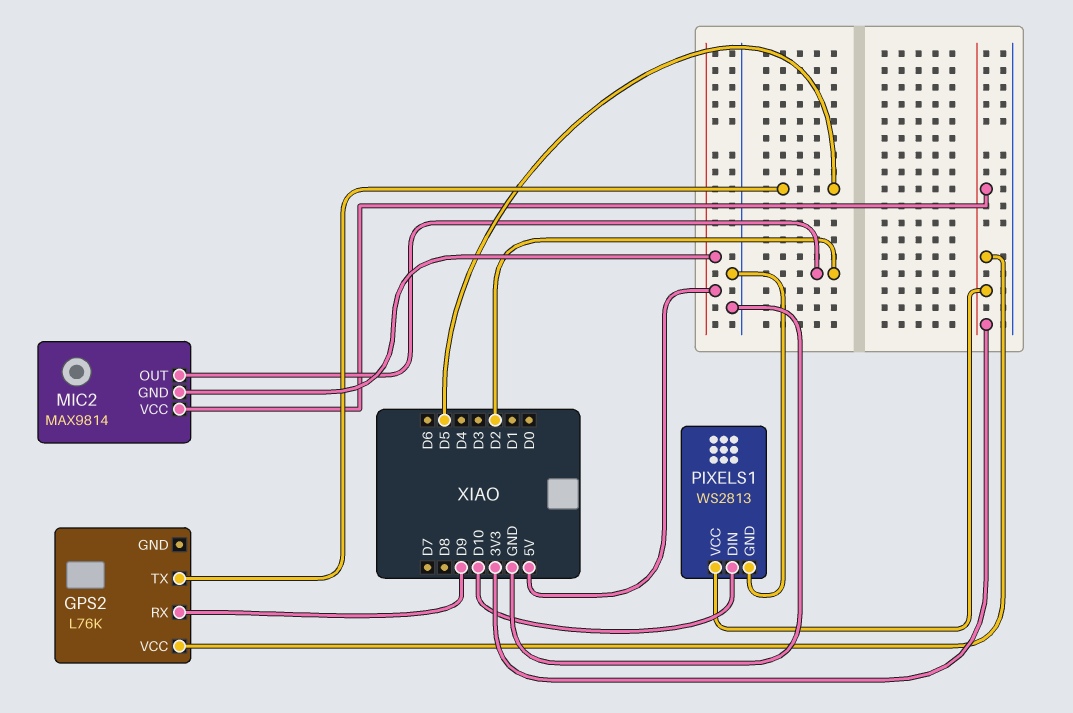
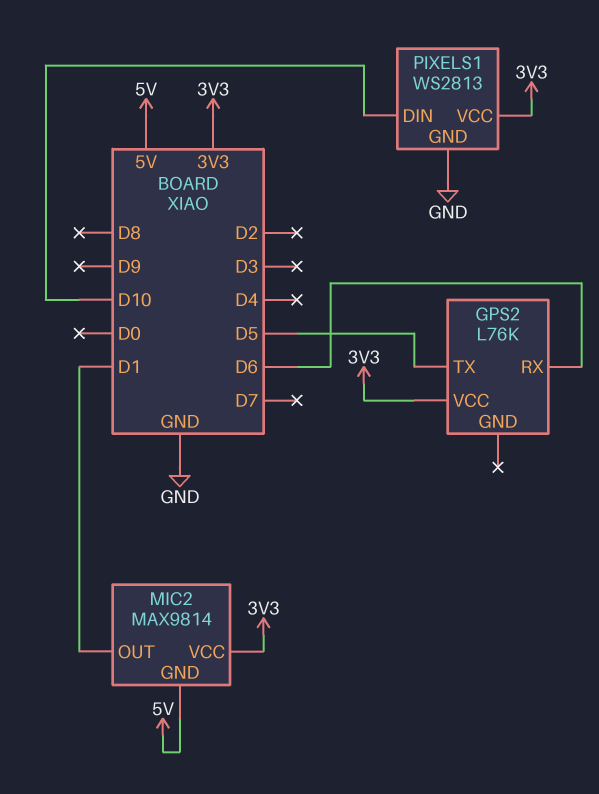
GPS2 pin RX: D9 -> D6
MIC2 pin OUT: D2 -> D1

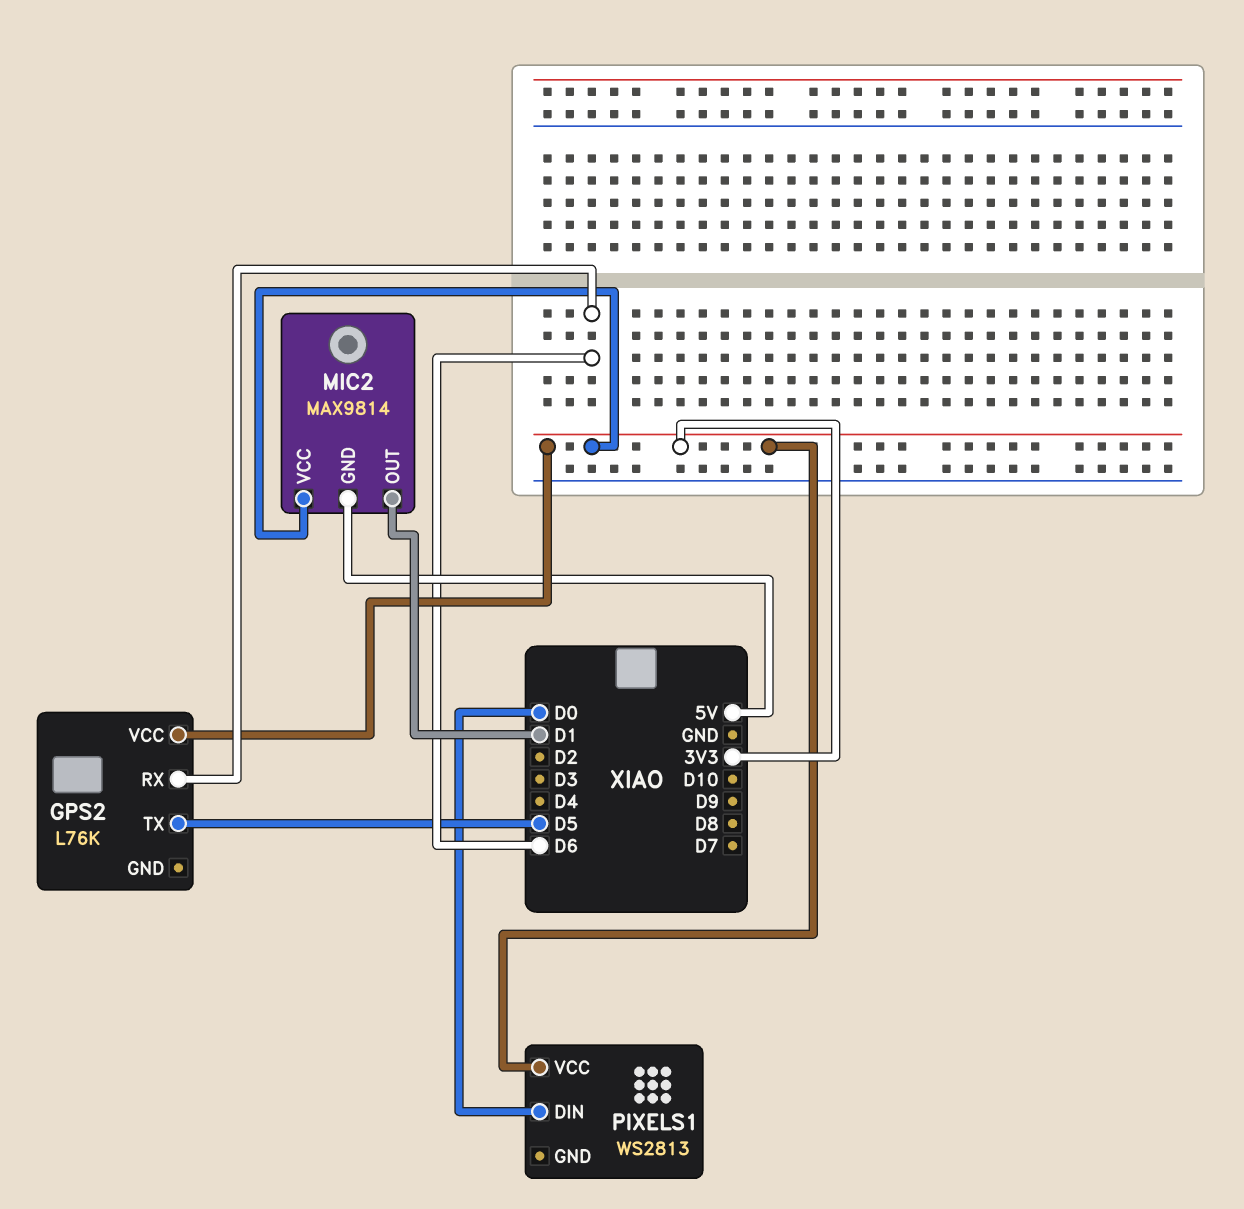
PIXELS1 pin DIN: D10 -> D0
PIXELS1 pin GND: GND -> none

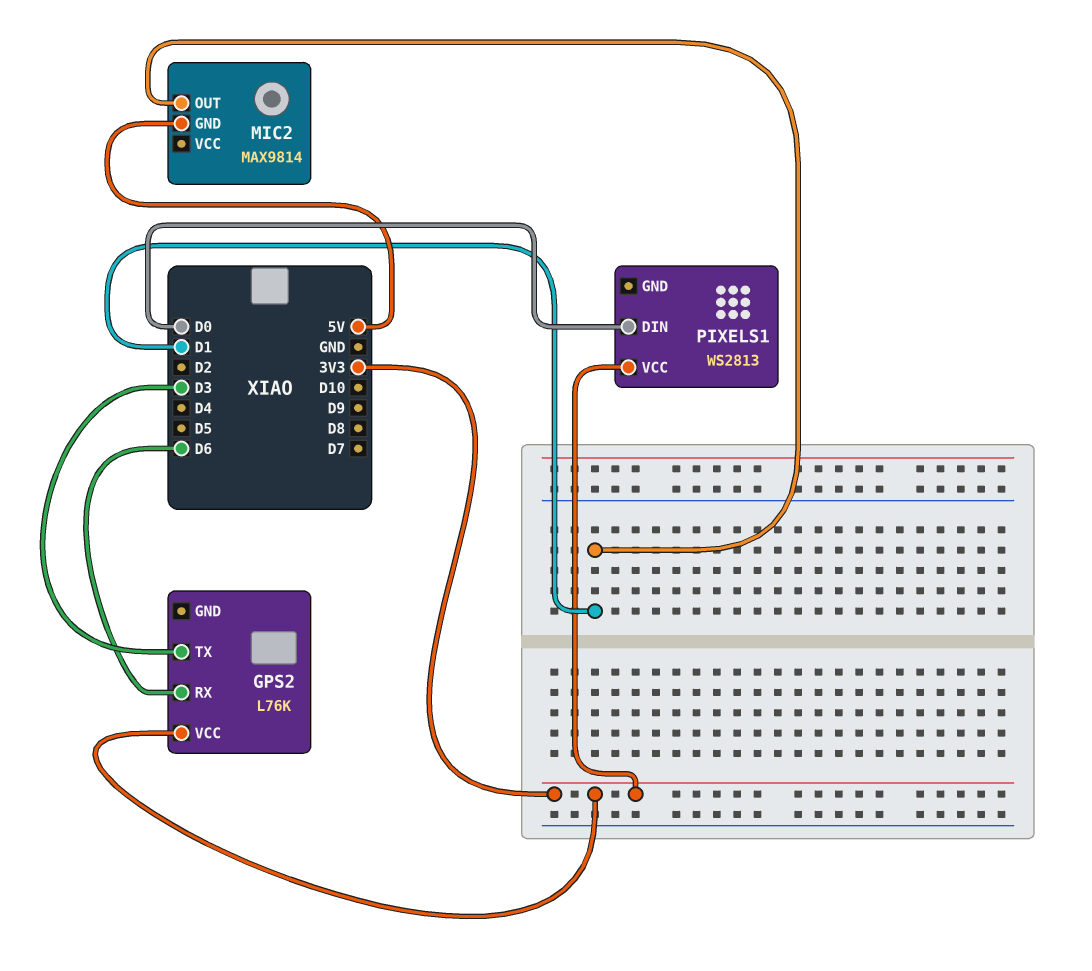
GPS2 pin TX: D5 -> D3
MIC2 pin VCC: 3V3 -> none

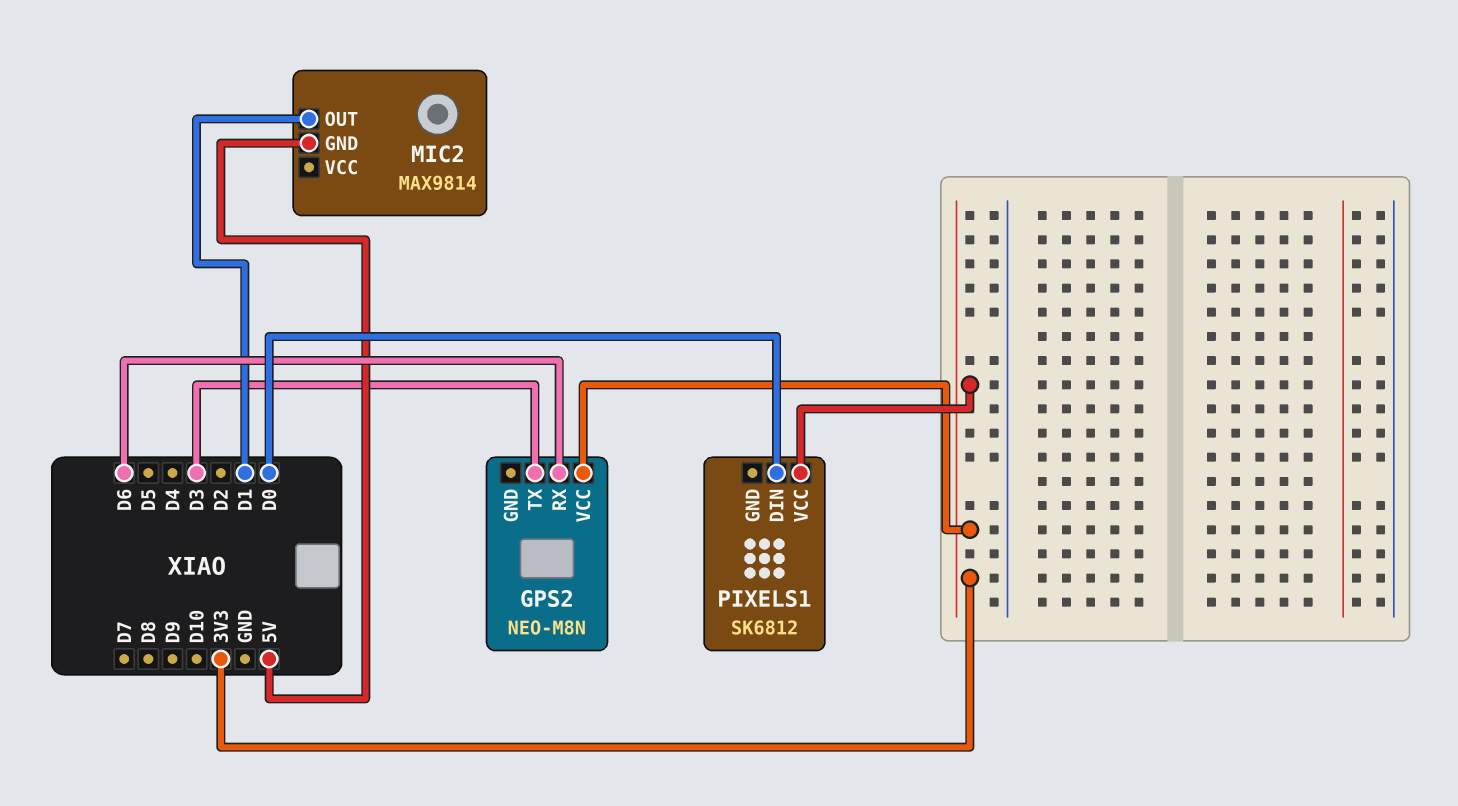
GPS2: L76K -> NEO-M8N
PIXELS1: WS2813 -> SK6812

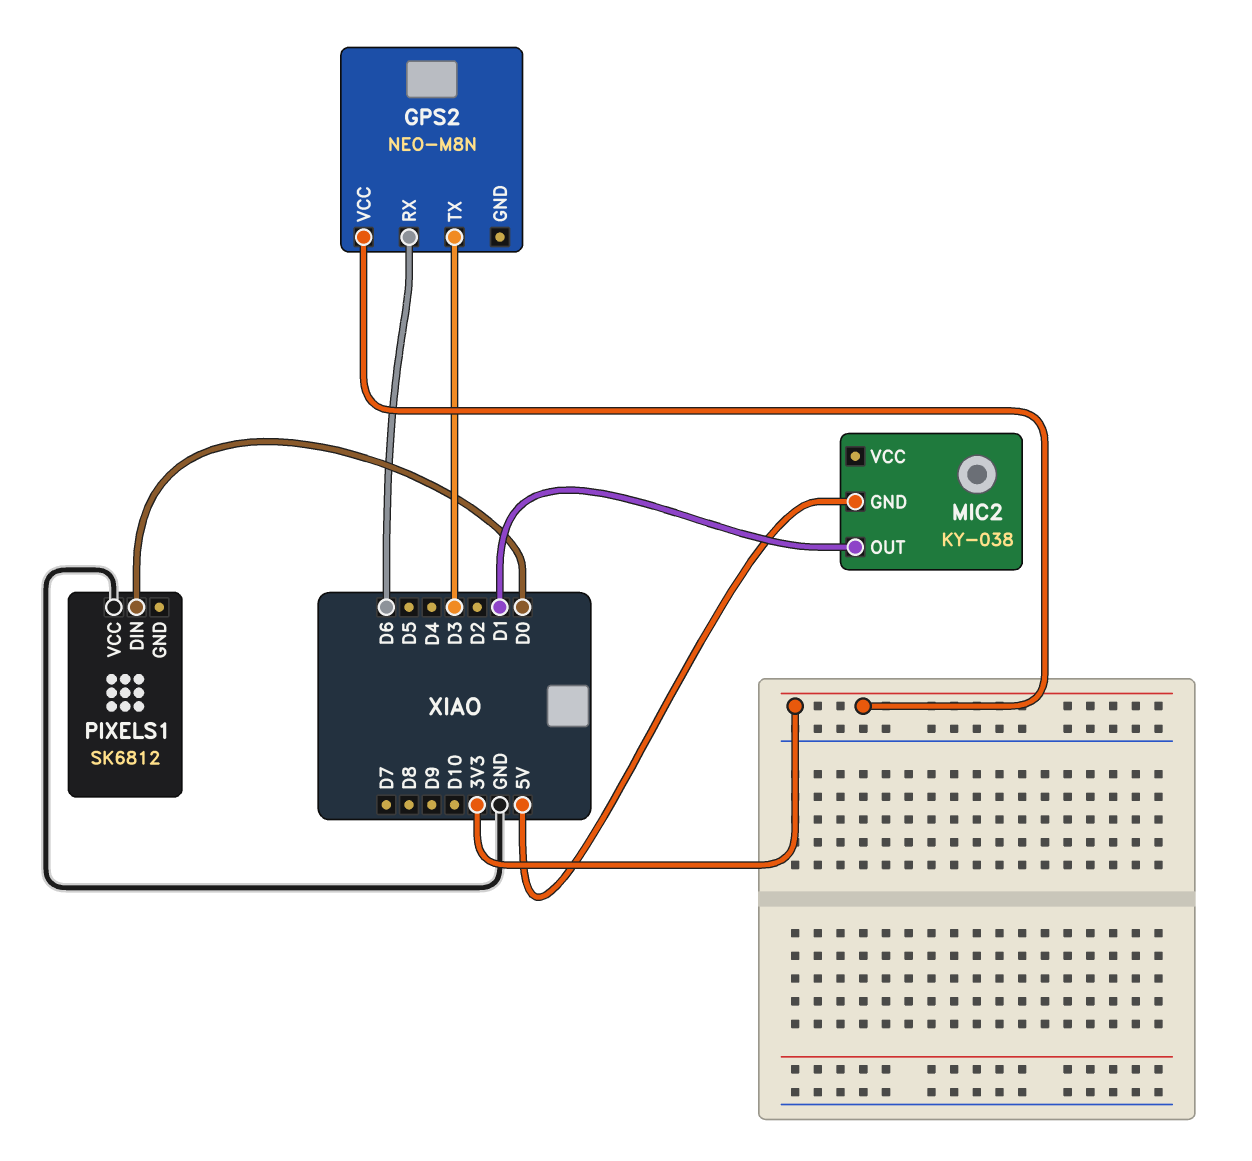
MIC2: MAX9814 -> KY-038
PIXELS1 pin VCC: 3V3 -> GND

